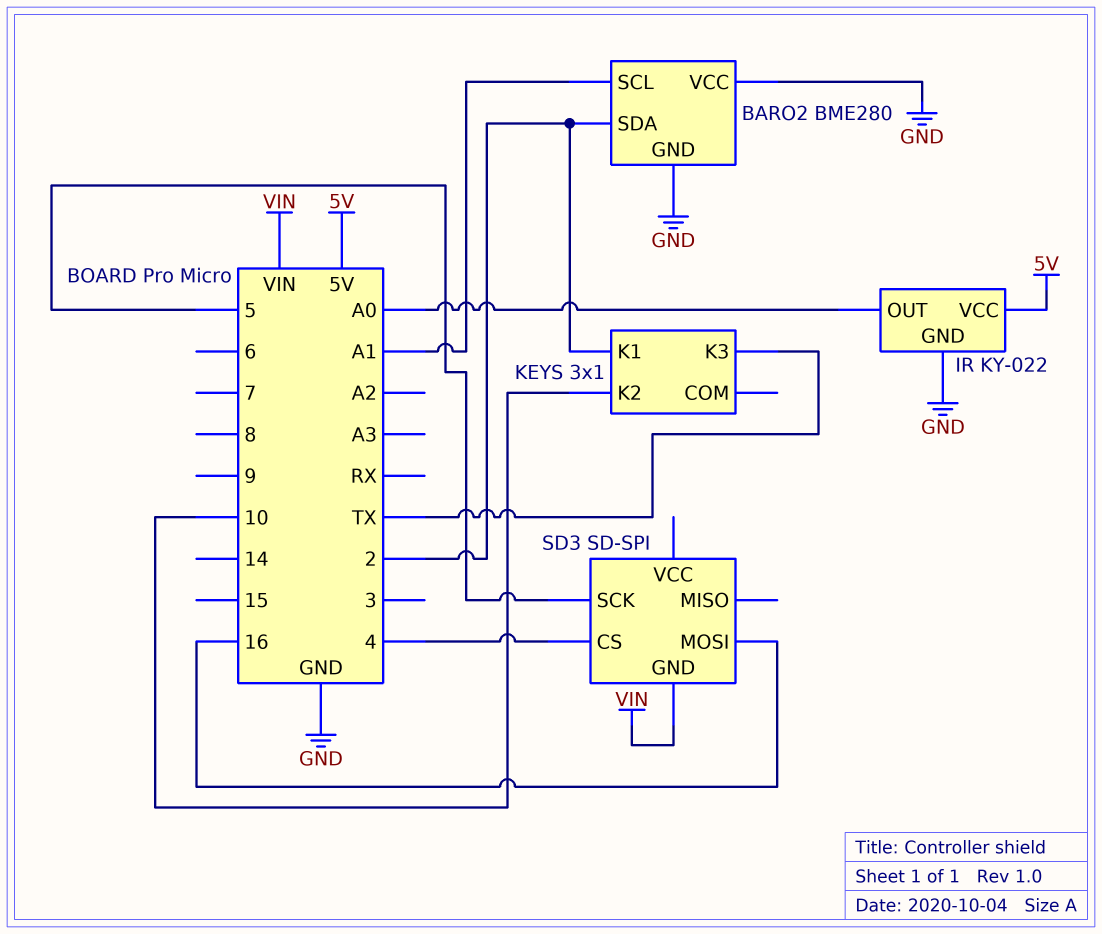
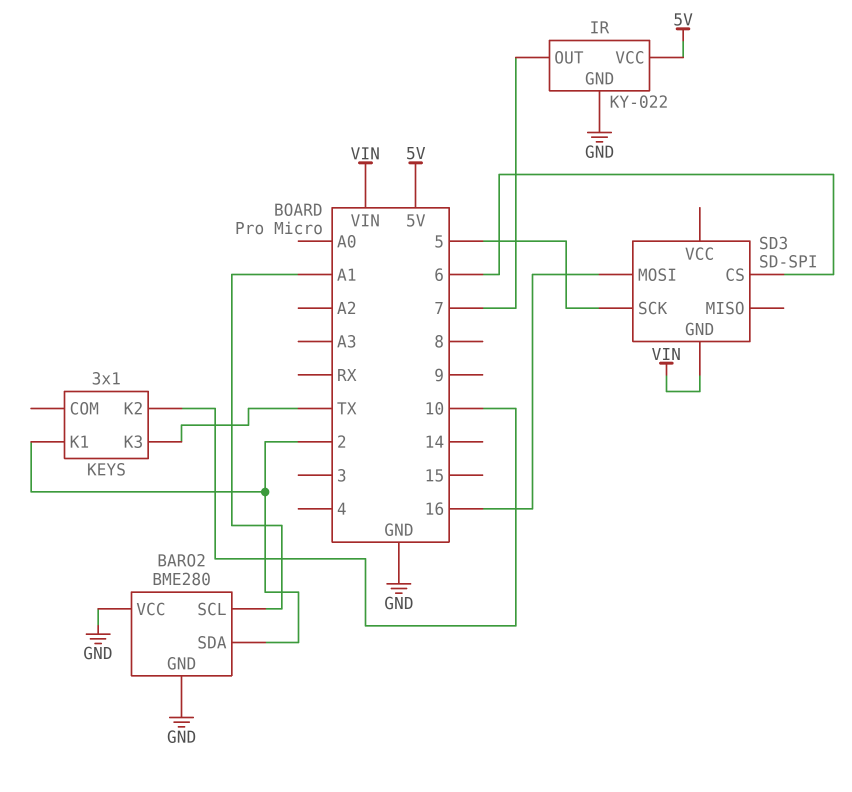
IR pin OUT: A0 -> 7
SD3 pin CS: 4 -> 6

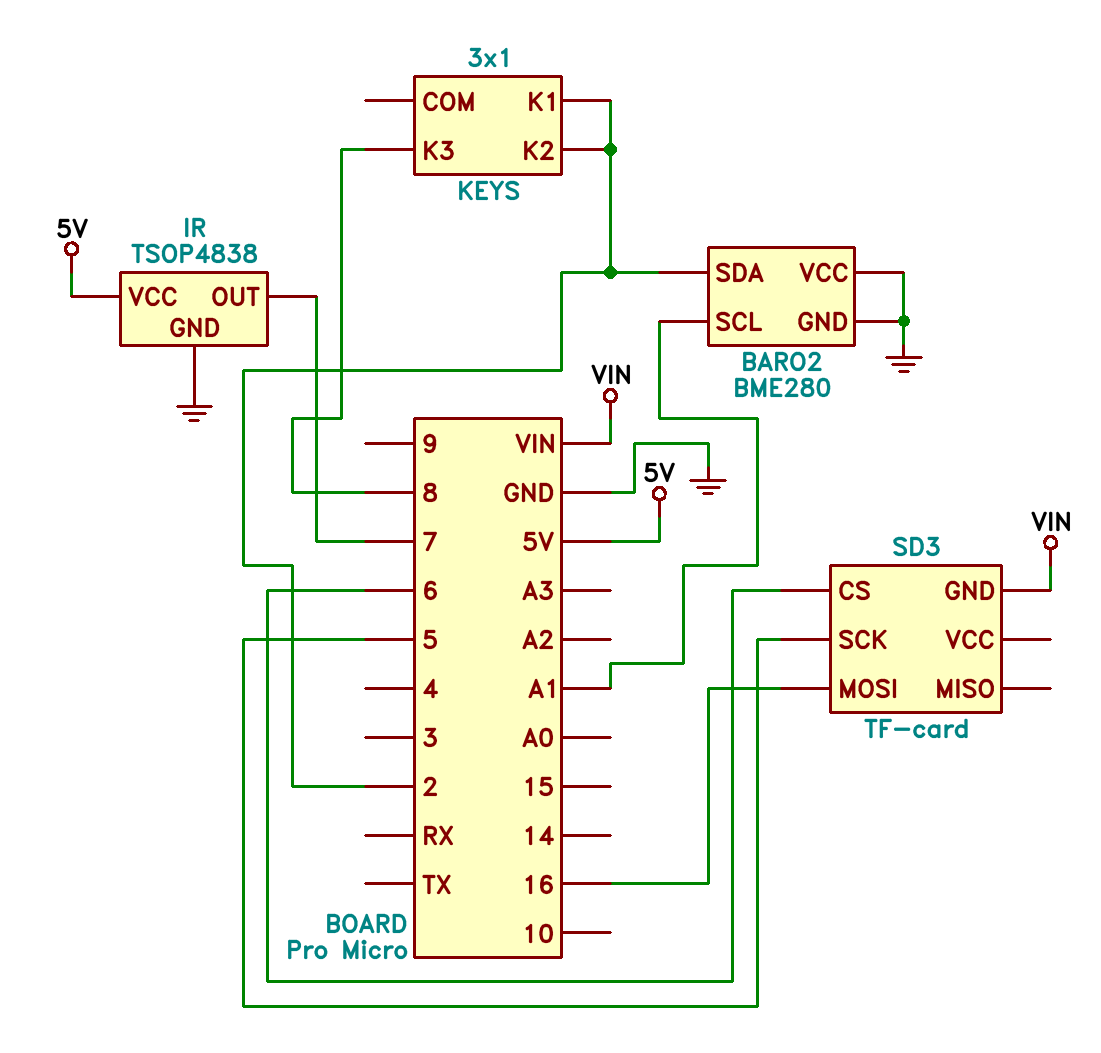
IR: KY-022 -> TSOP4838
KEYS pin K2: 10 -> 2
KEYS pin K3: TX -> 8
SD3: SD-SPI -> TF-card

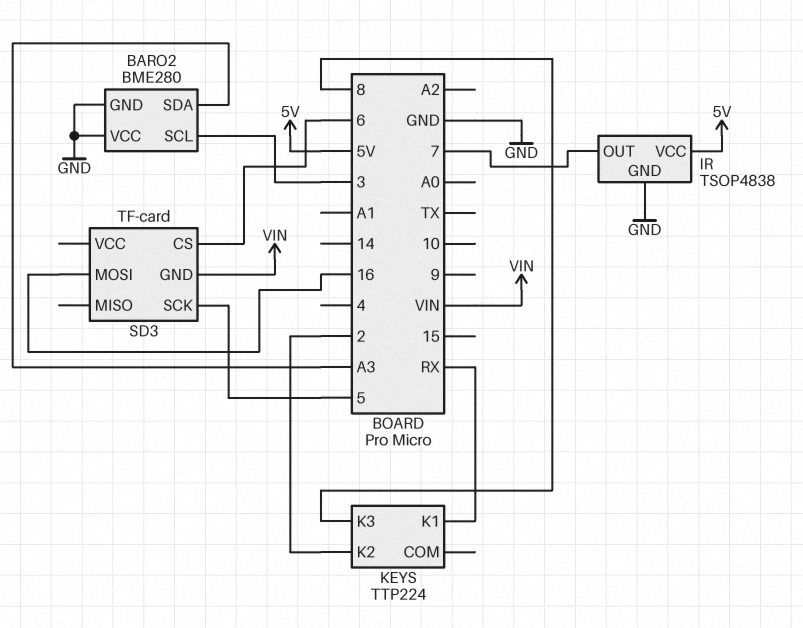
BARO2 pin SCL: A1 -> 3
BARO2 pin SDA: 2 -> A3
KEYS: 3x1 -> TTP224
KEYS pin K1: 2 -> RX

